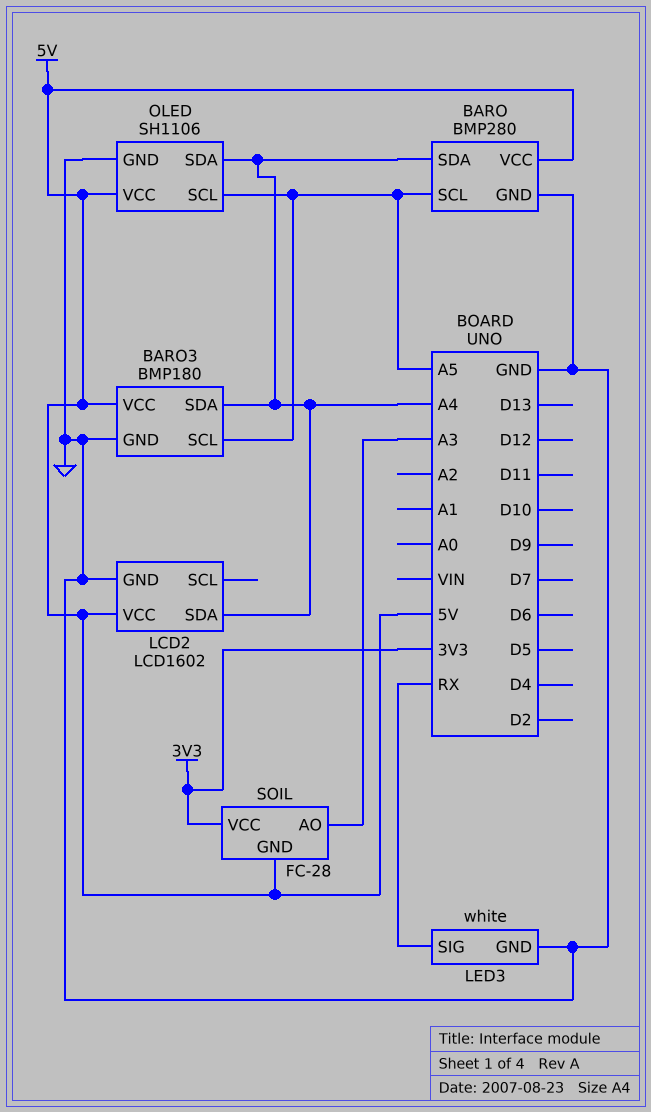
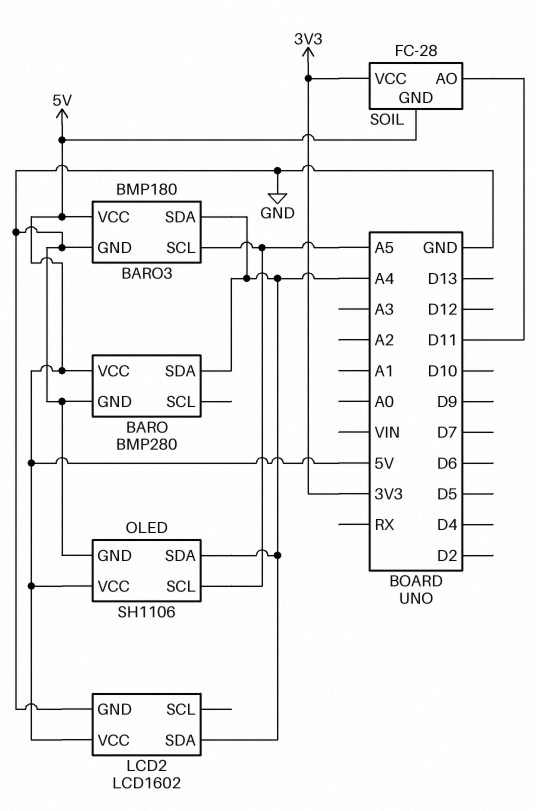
BARO pin SCL: A5 -> none
LED3: white -> none
LED3 pin GND: GND -> none
LED3 pin SIG: RX -> none
SOIL pin AO: A3 -> D11

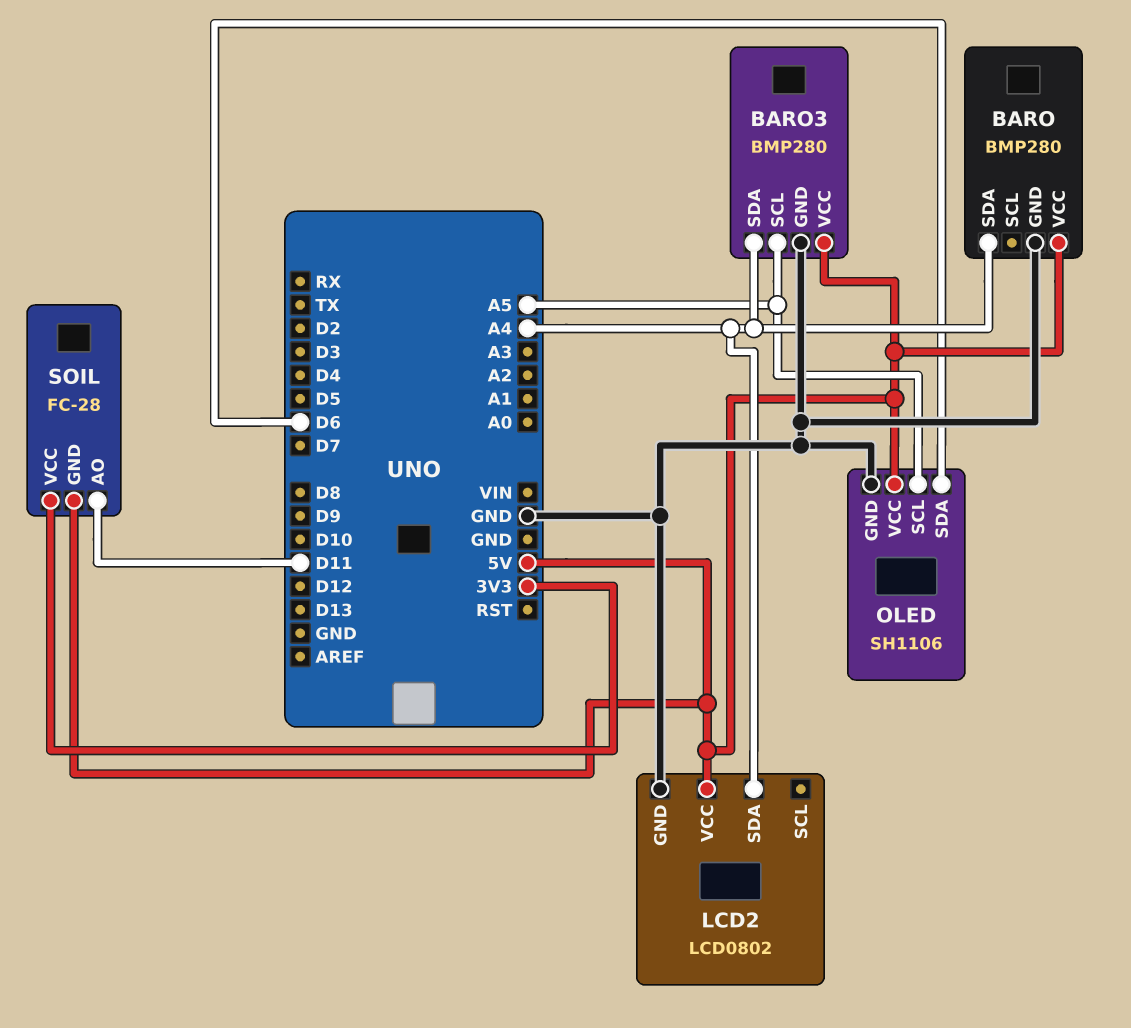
BARO3: BMP180 -> BMP280
LCD2: LCD1602 -> LCD0802
OLED pin SDA: A4 -> D6

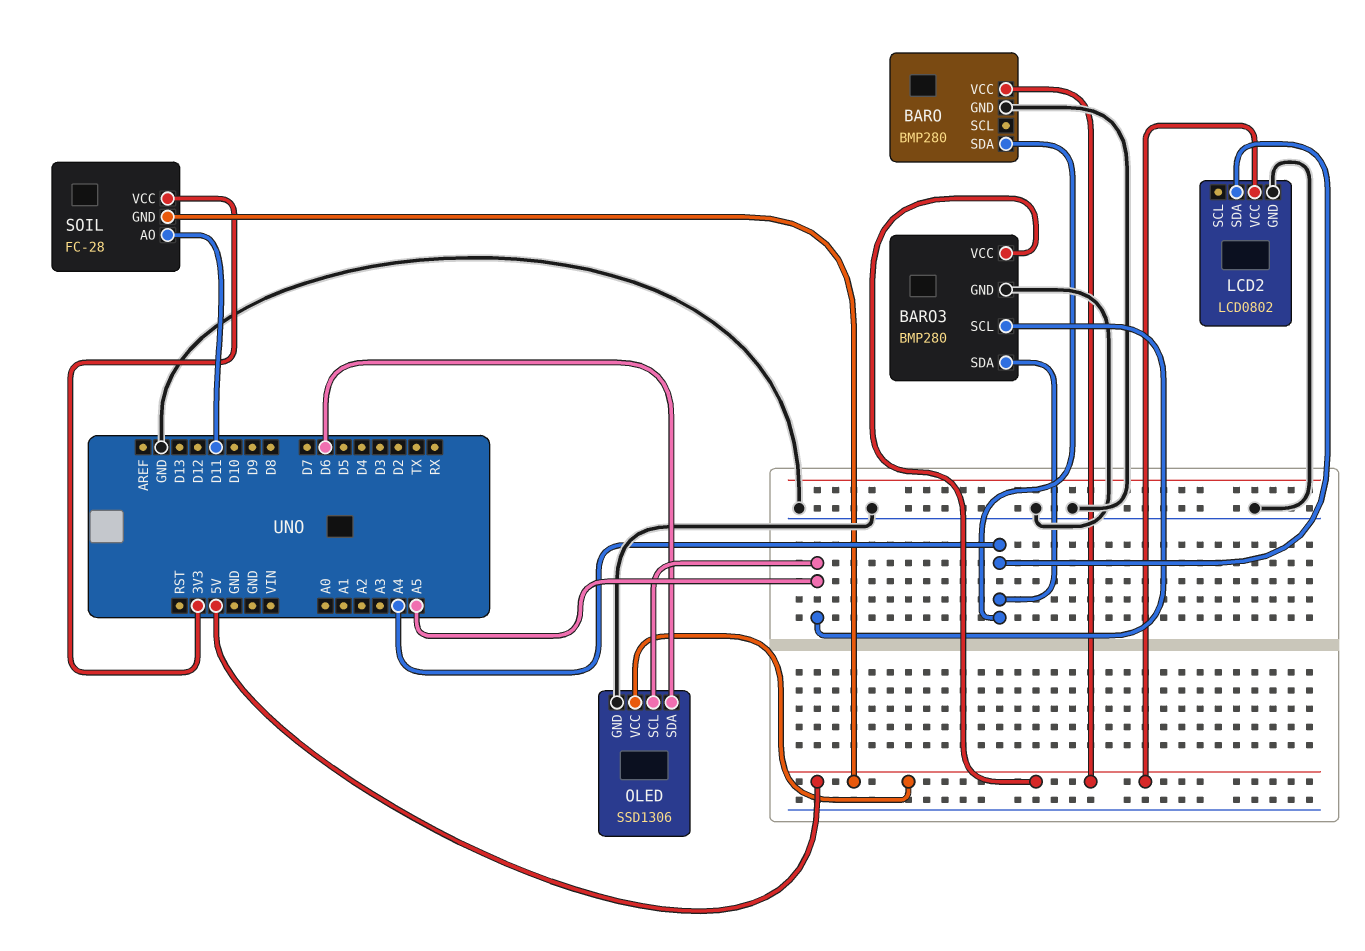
OLED: SH1106 -> SSD1306

